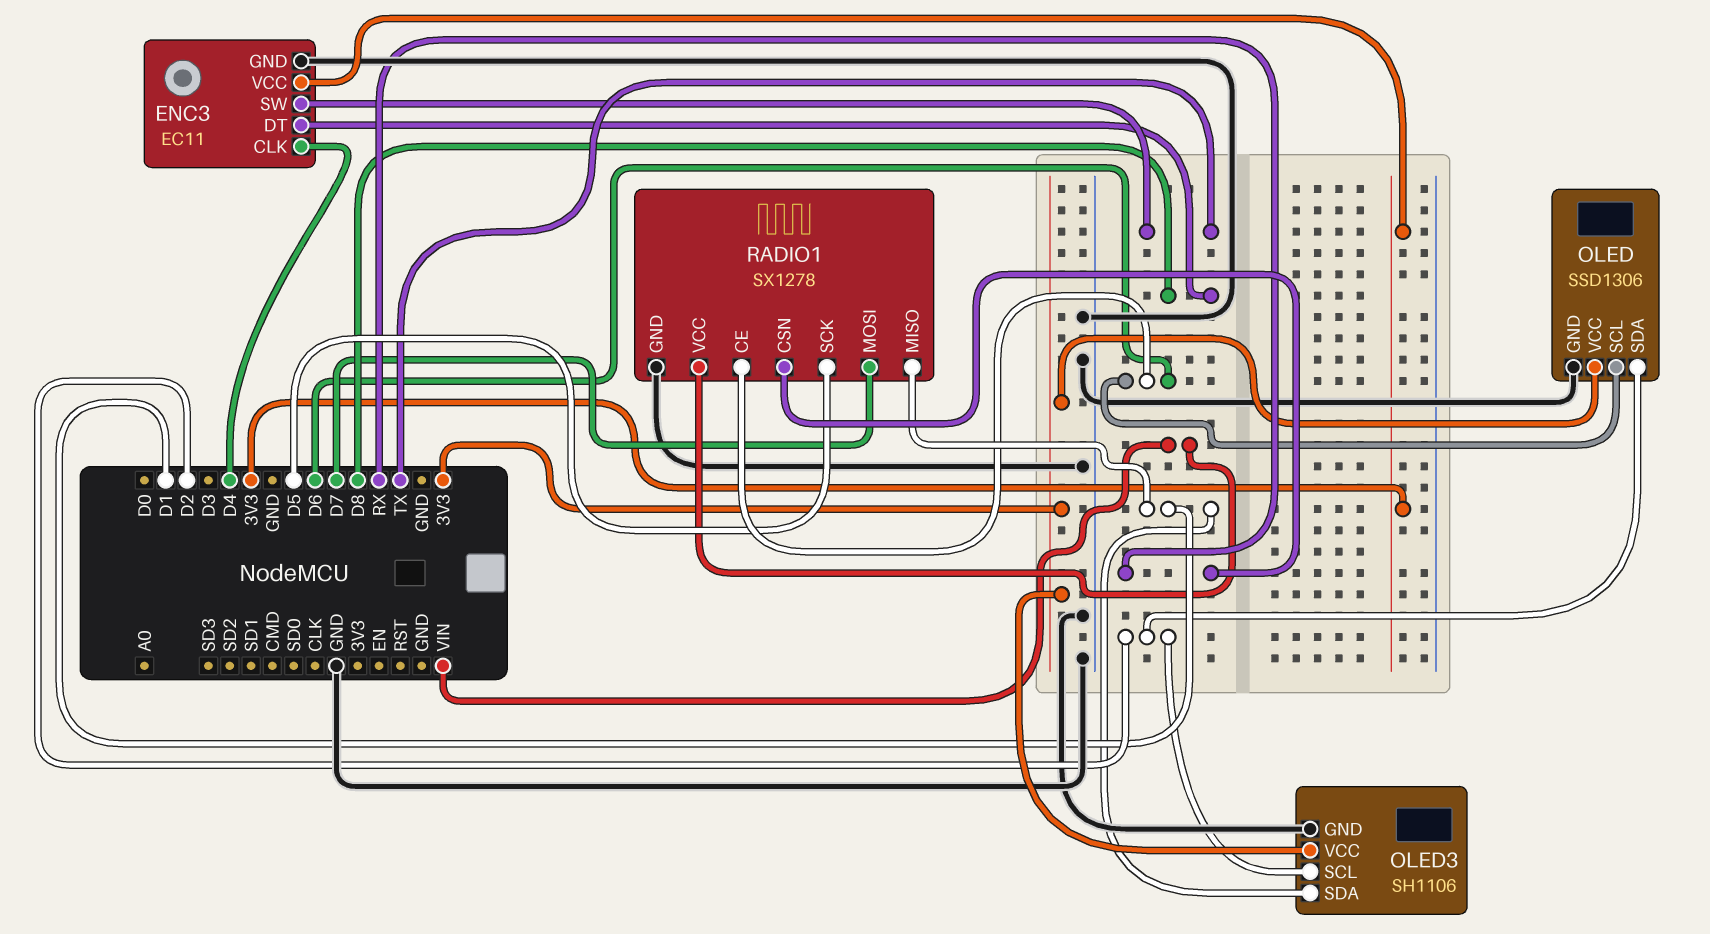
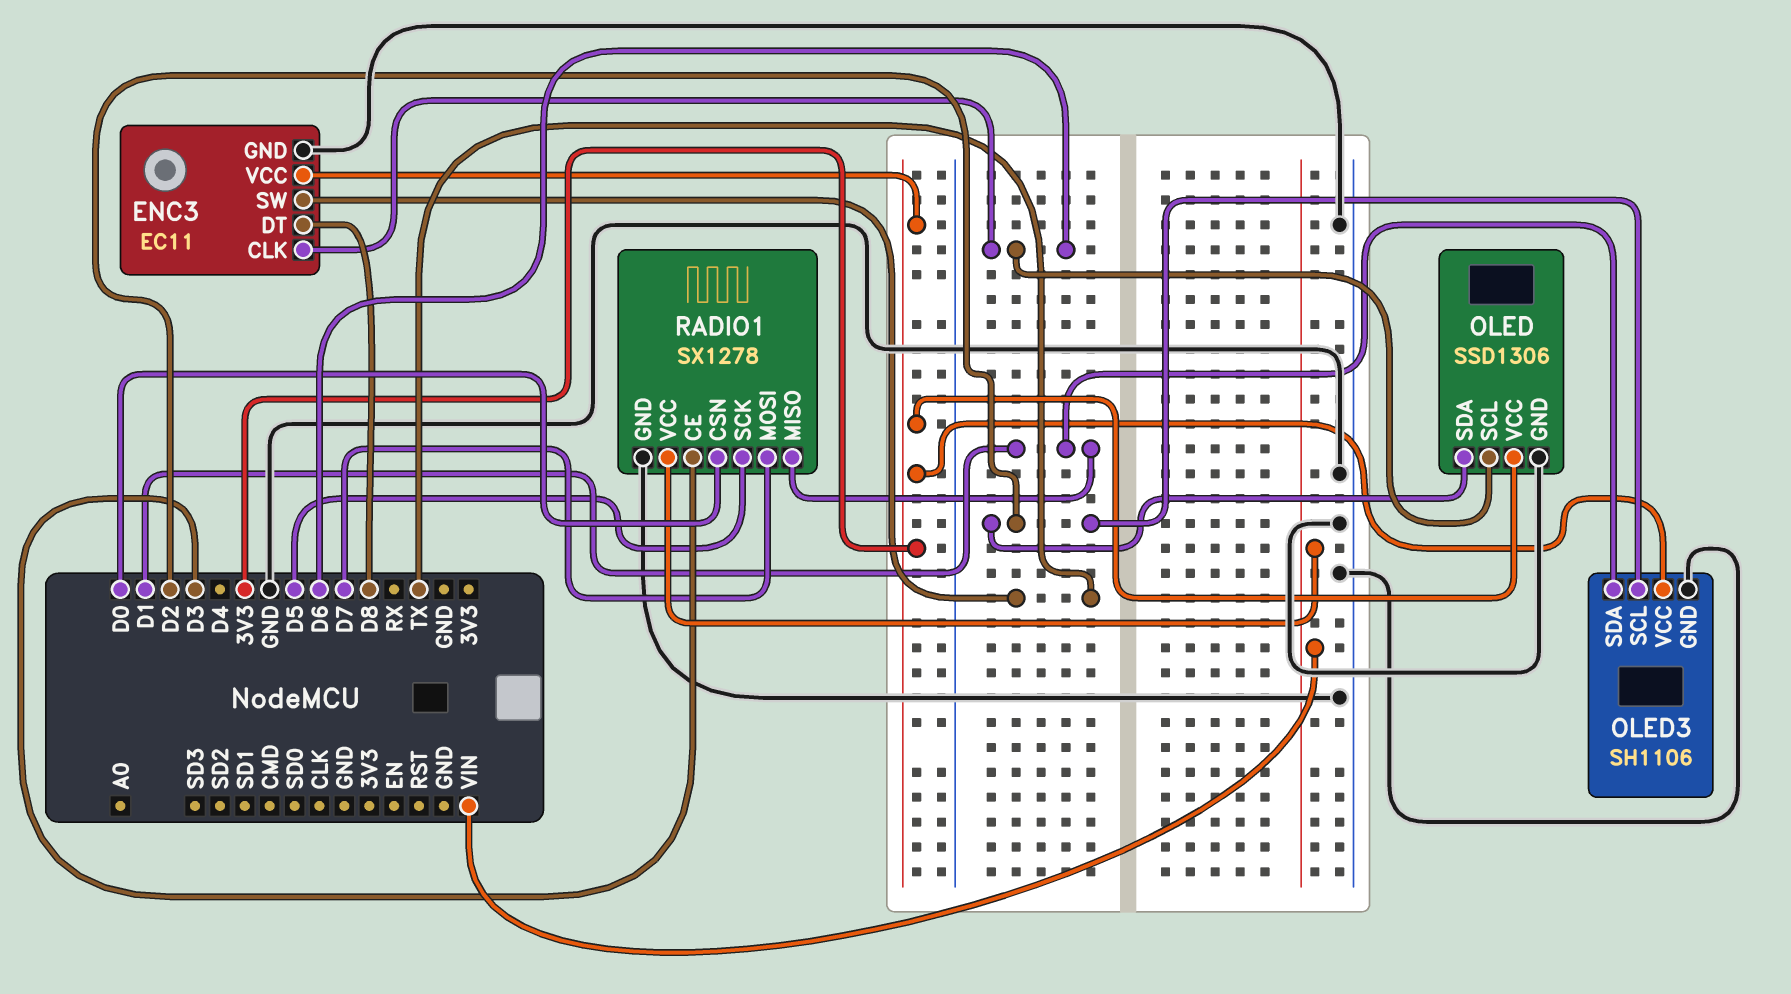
ENC3 pin CLK: D4 -> D6
RADIO1 pin CE: D6 -> D3
RADIO1 pin CSN: RX -> D0

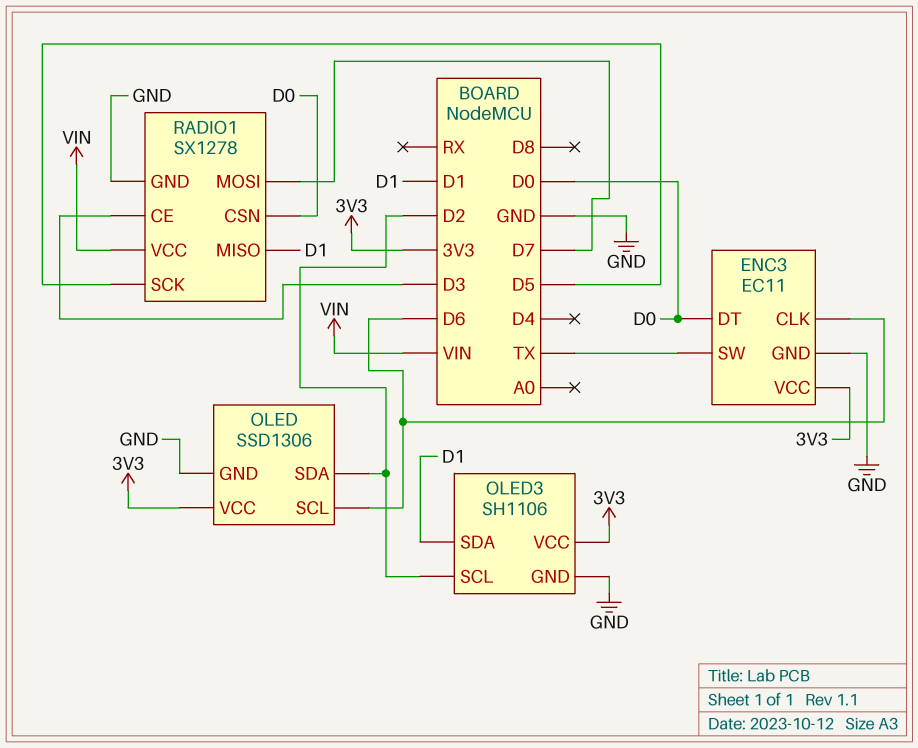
ENC3 pin DT: D8 -> D0

